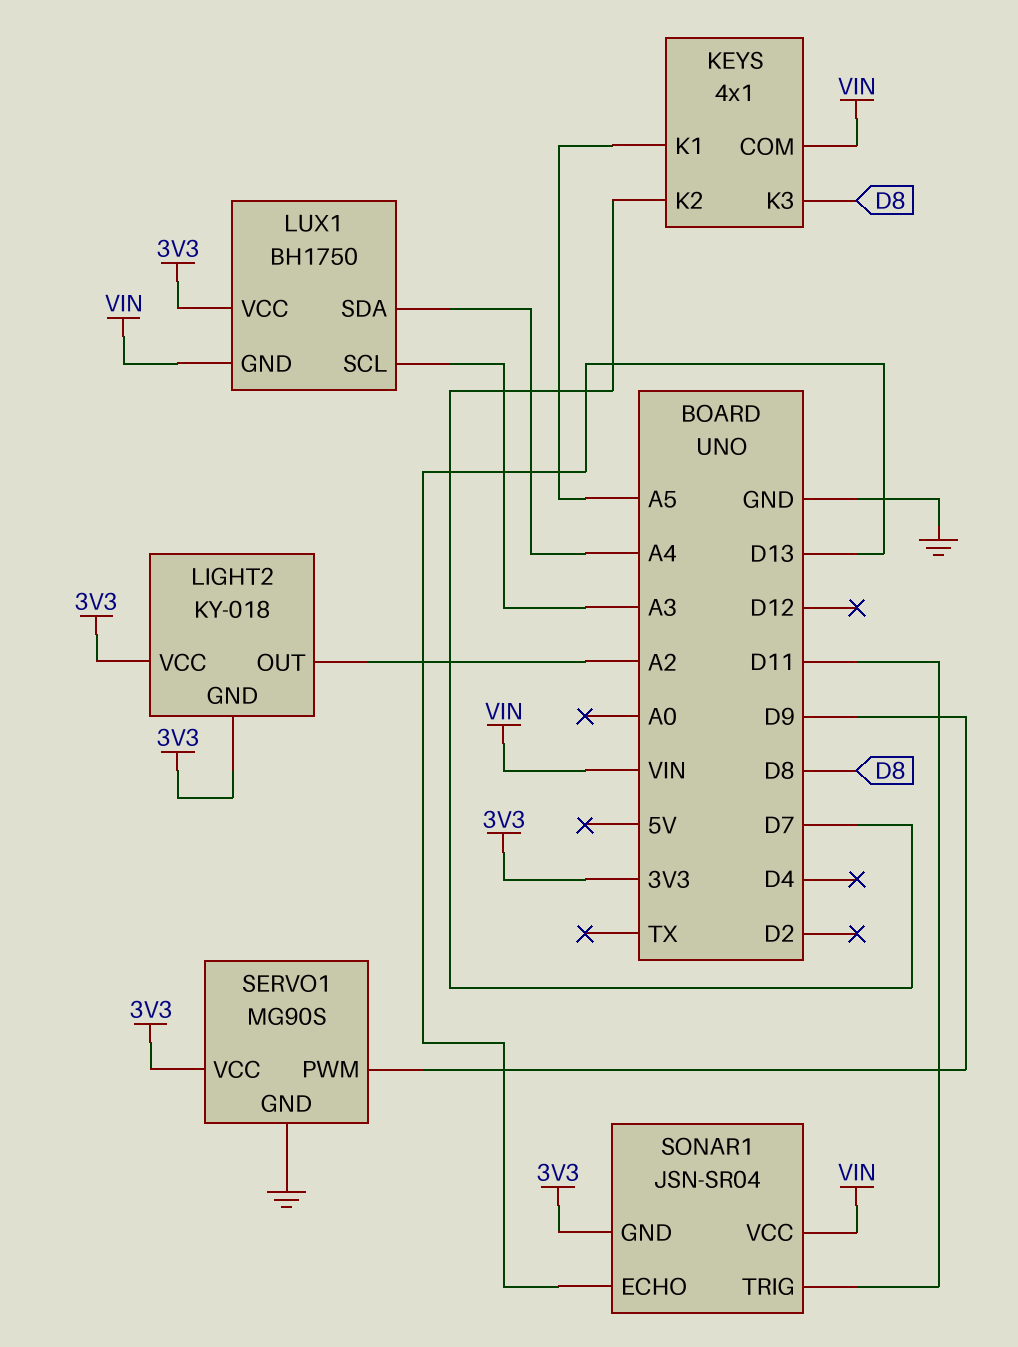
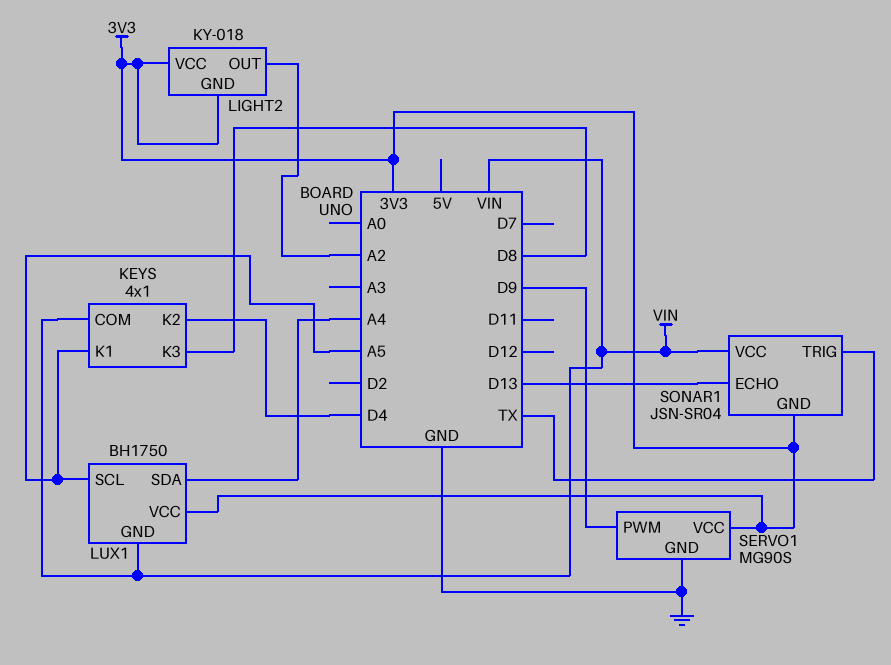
KEYS pin K2: D7 -> D4
LUX1 pin SCL: A3 -> A5
SONAR1 pin TRIG: D11 -> TX

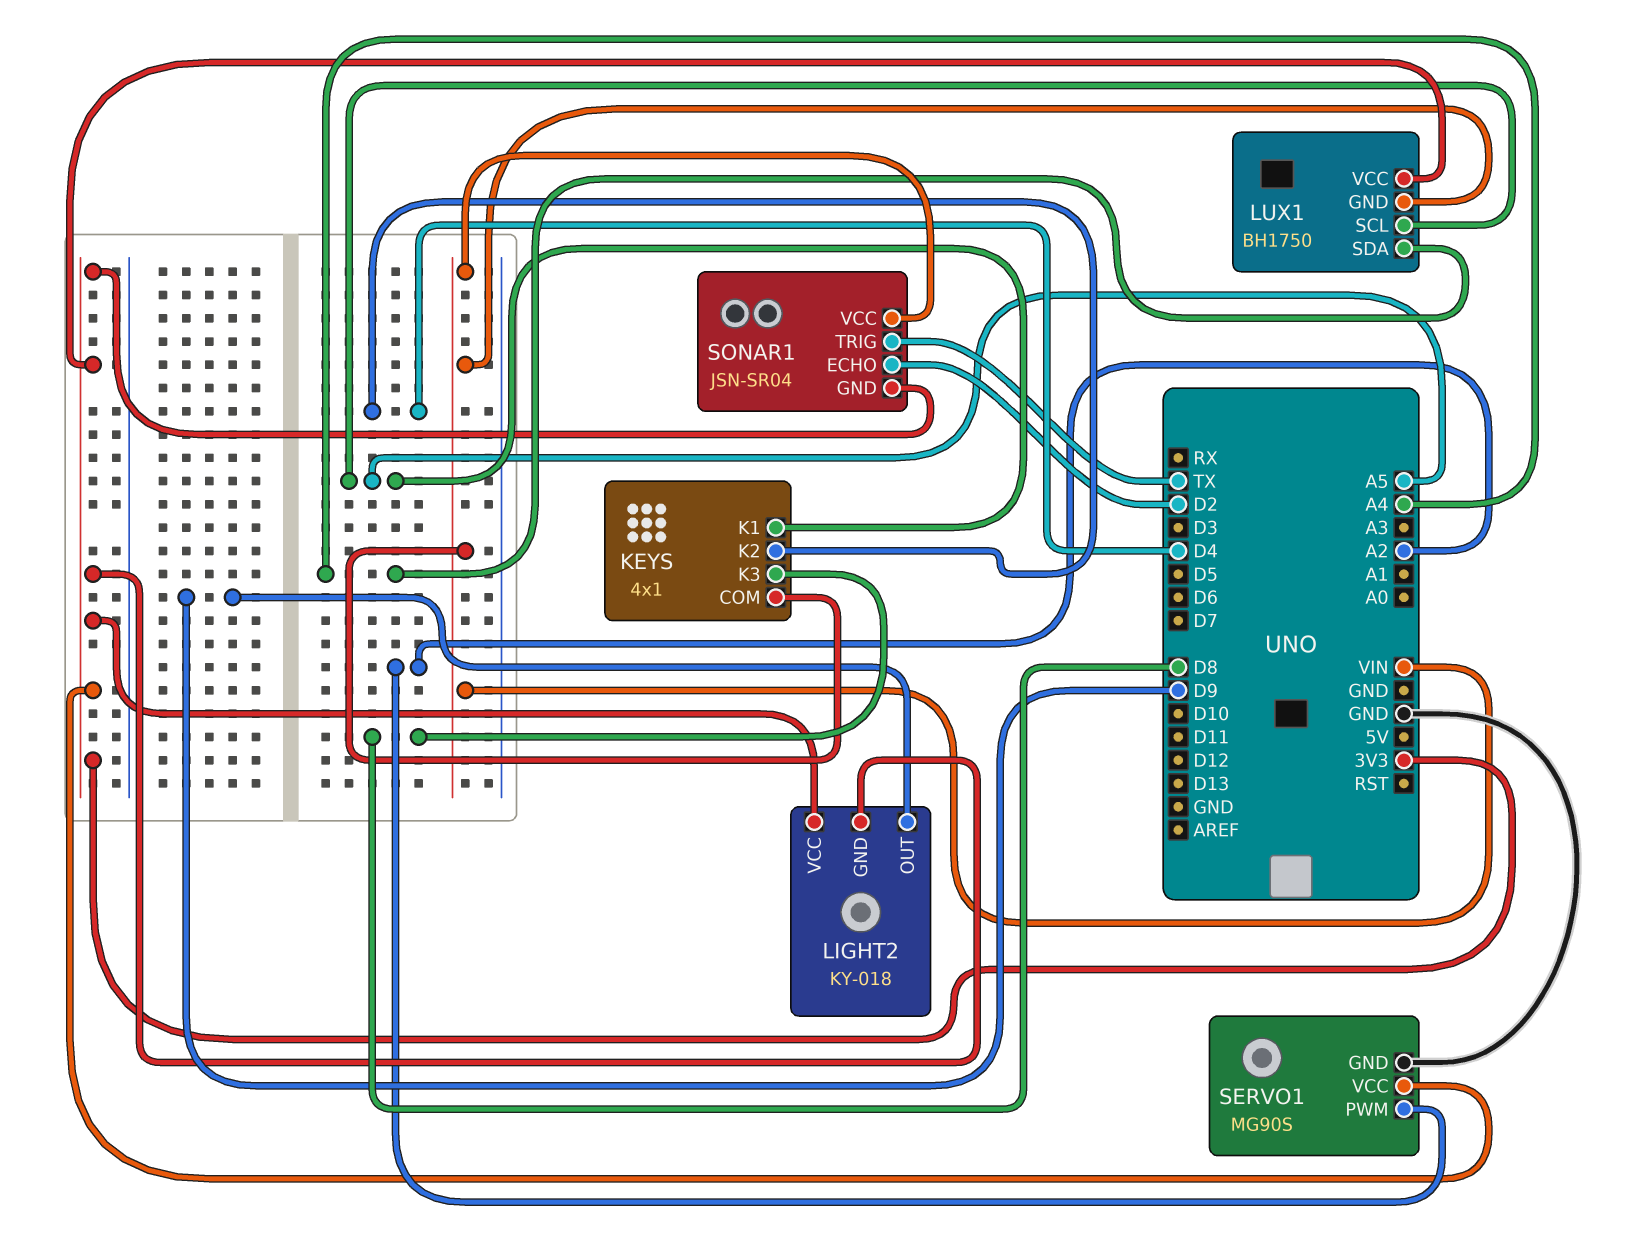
LIGHT2 pin OUT: A2 -> D9
SERVO1 pin PWM: D9 -> A2
SONAR1 pin ECHO: D13 -> D2

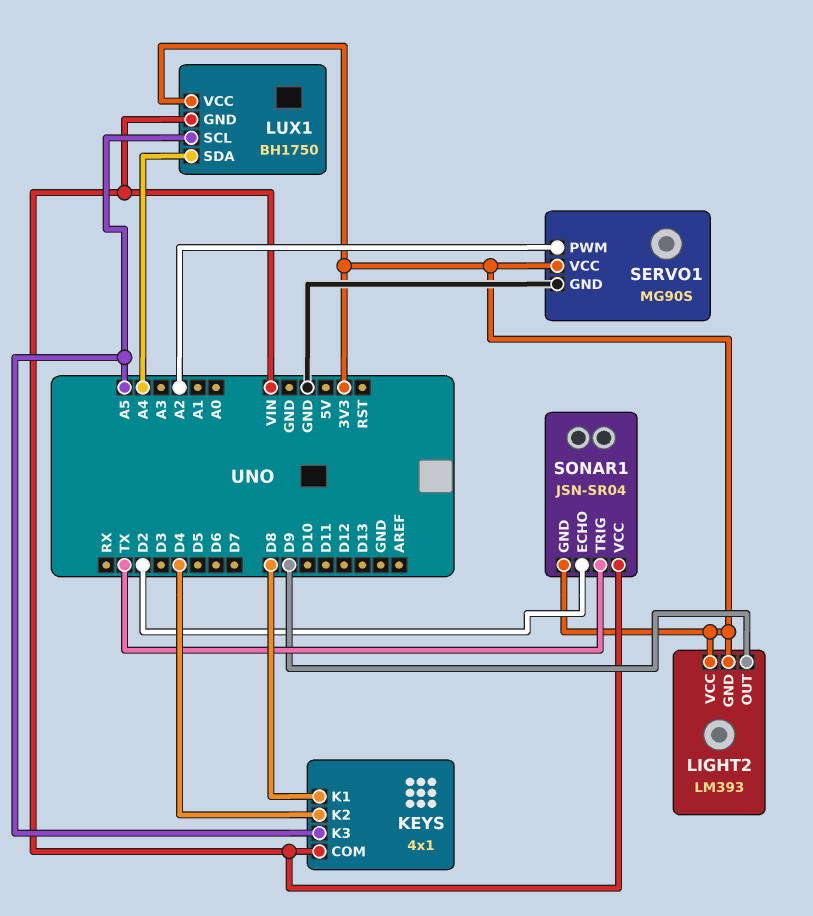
KEYS pin K1: A5 -> D8
KEYS pin K3: D8 -> A5
LIGHT2: KY-018 -> LM393

